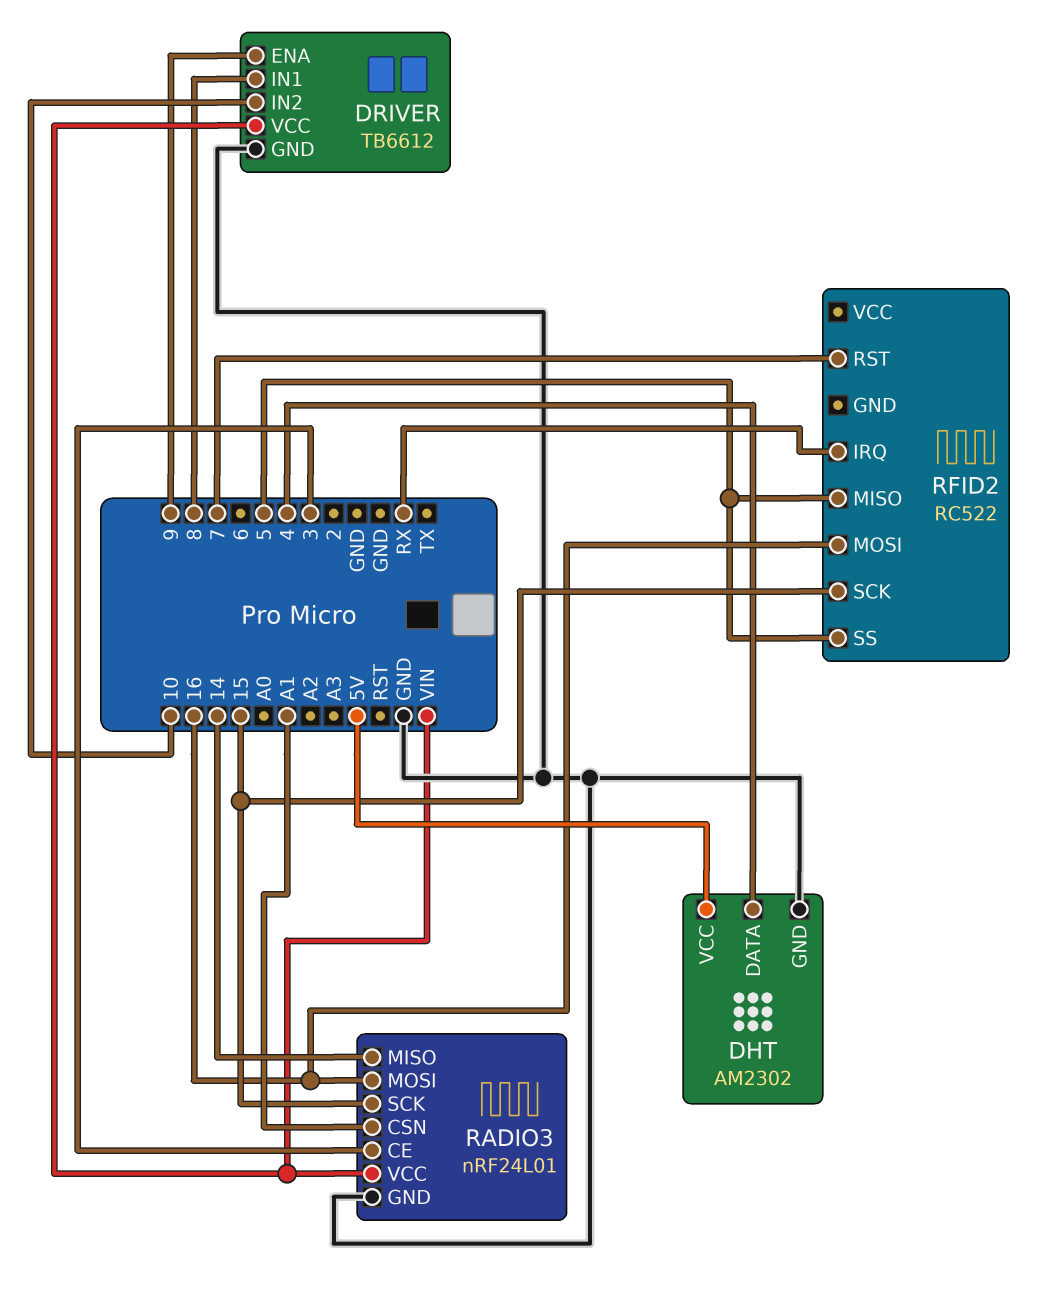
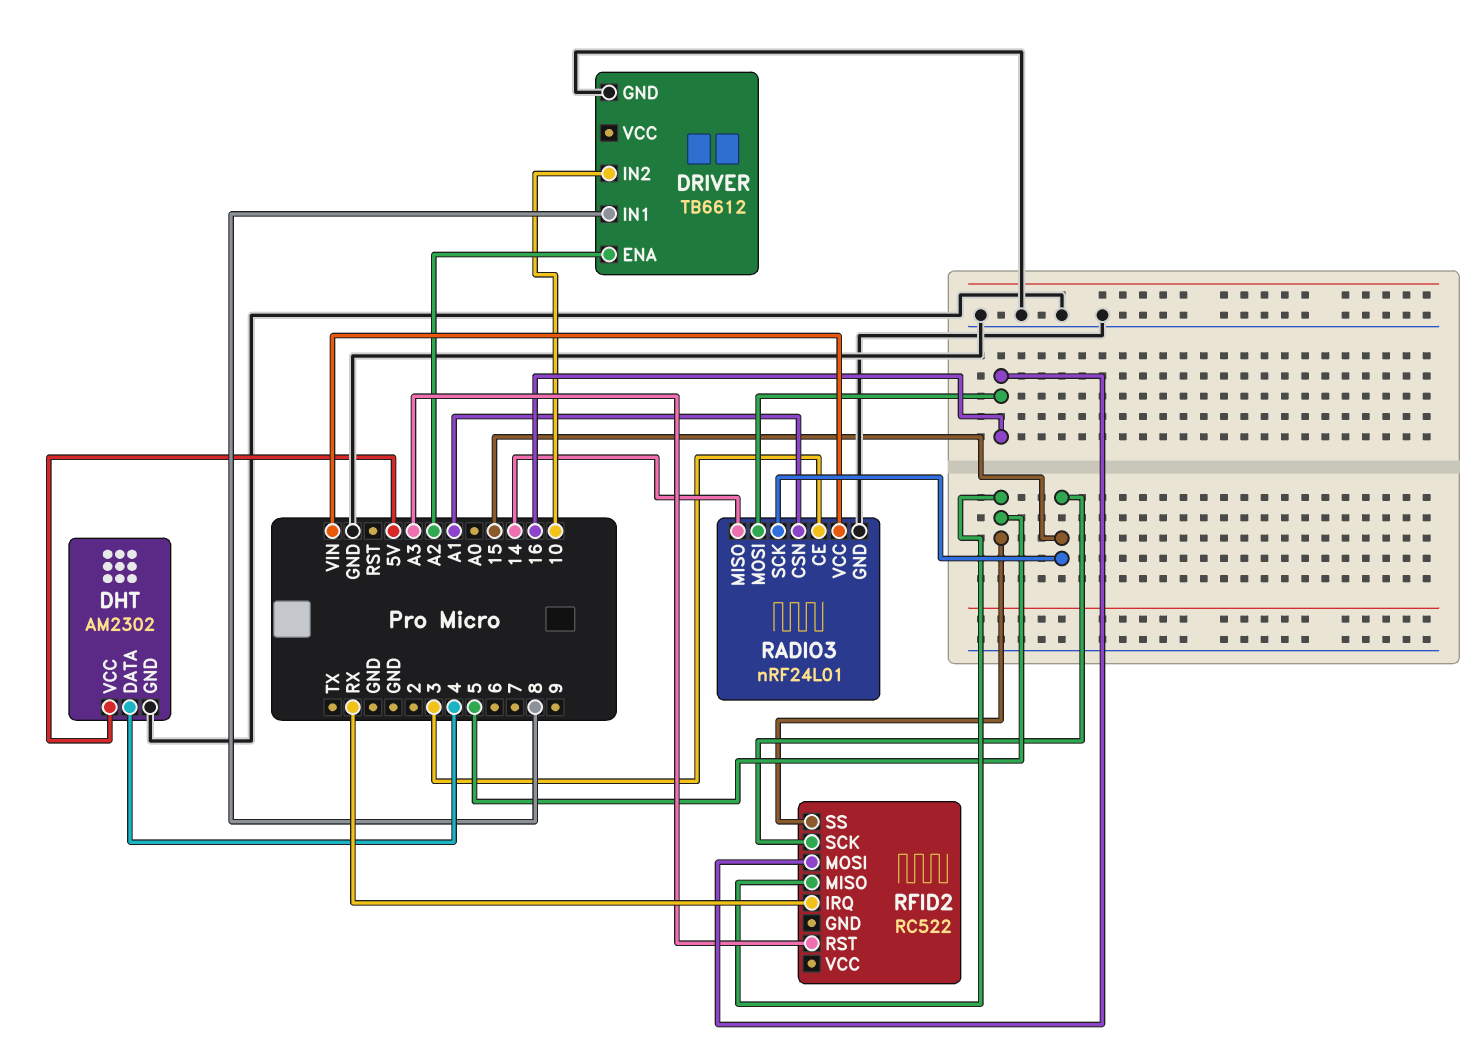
DRIVER pin ENA: 9 -> A2
DRIVER pin VCC: VIN -> none
RFID2 pin RST: 7 -> A3

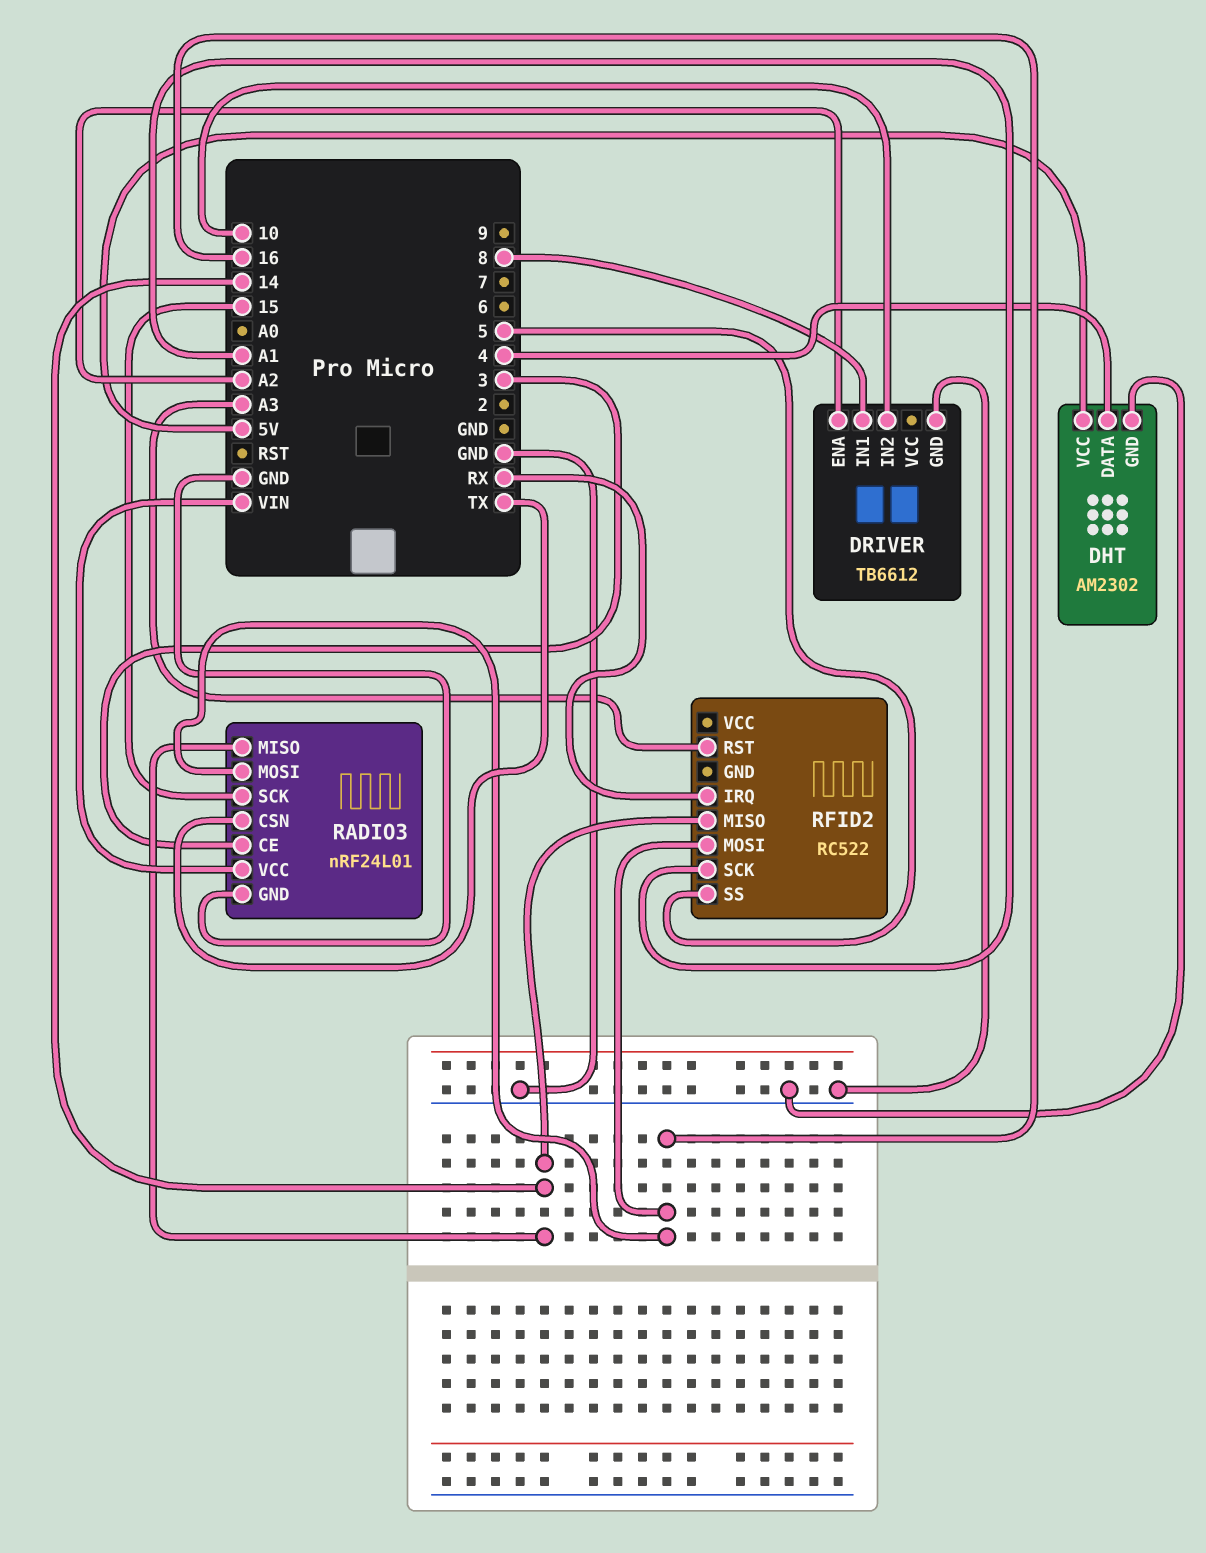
RADIO3 pin CSN: A1 -> TX
RFID2 pin MISO: 5 -> 14
RFID2 pin SCK: 15 -> A1

